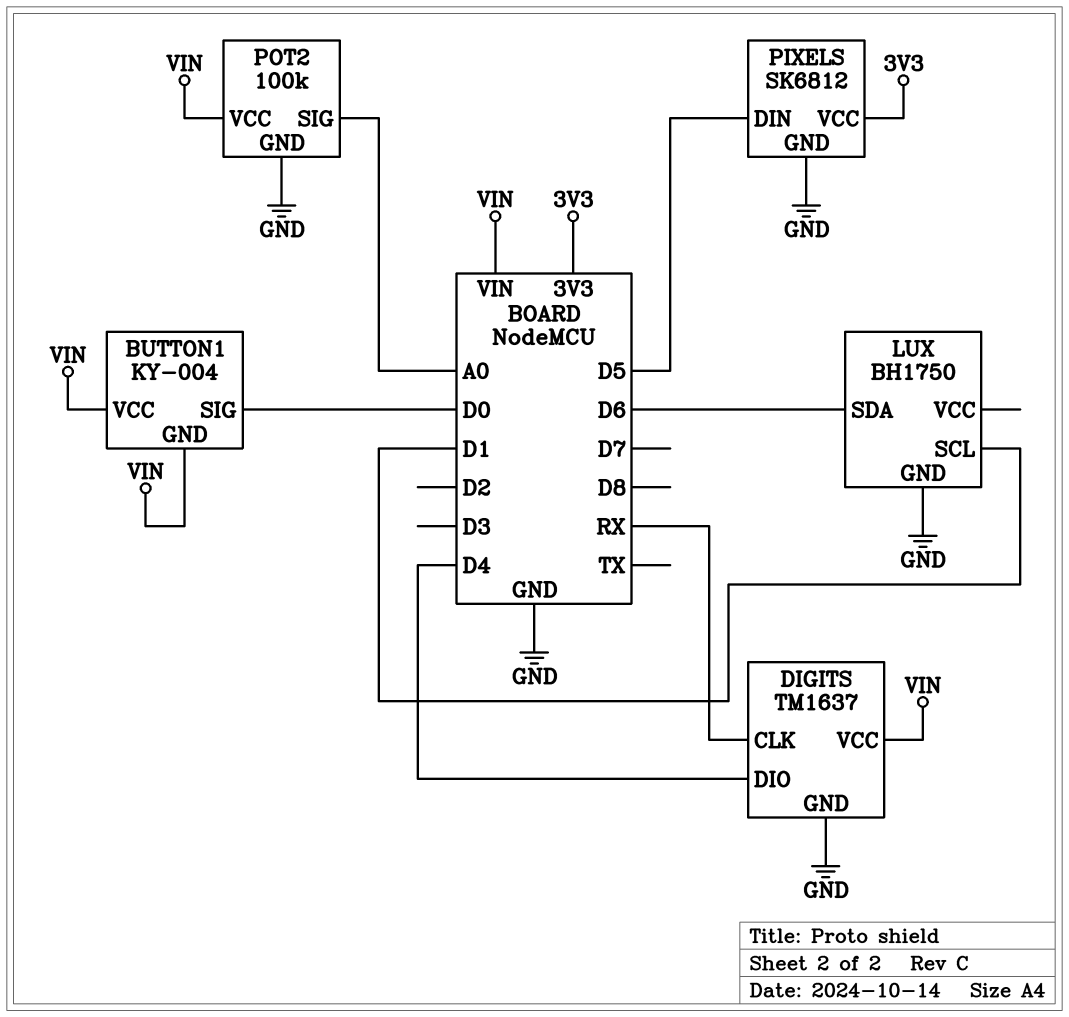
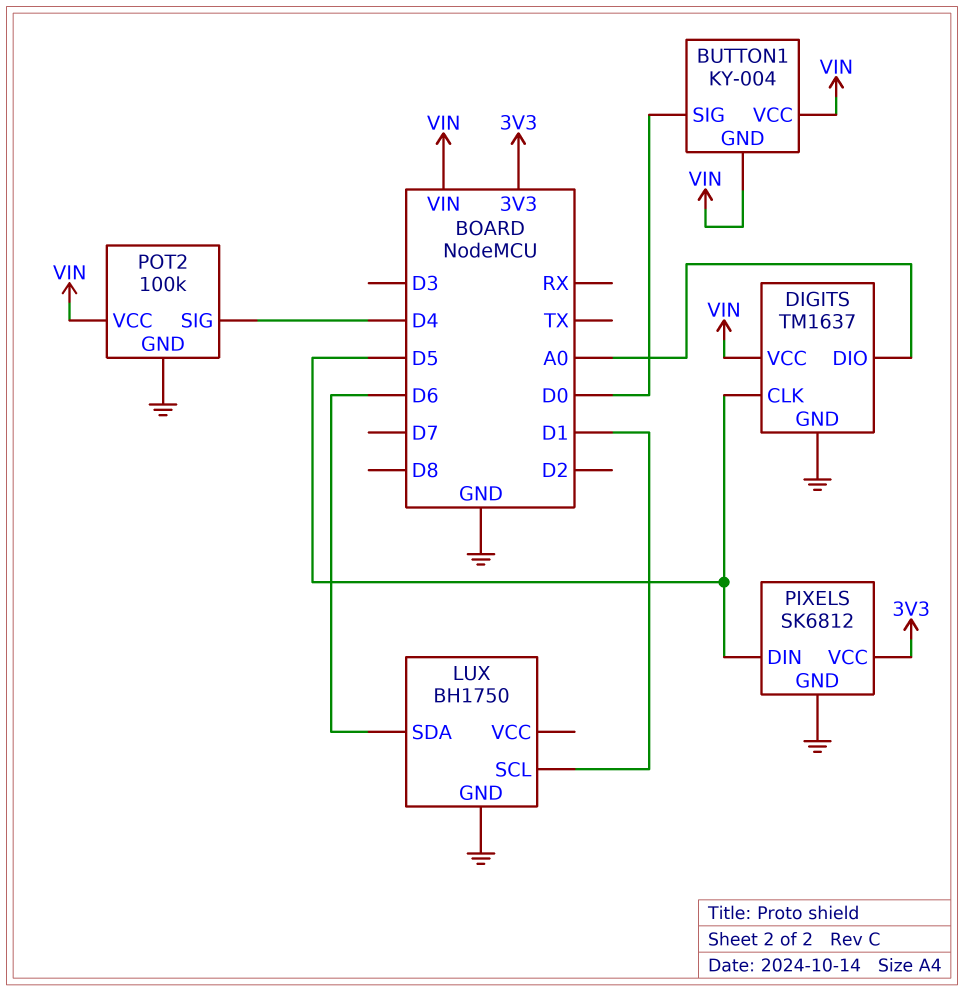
DIGITS pin CLK: RX -> D5
DIGITS pin DIO: D4 -> A0
POT2 pin SIG: A0 -> D4

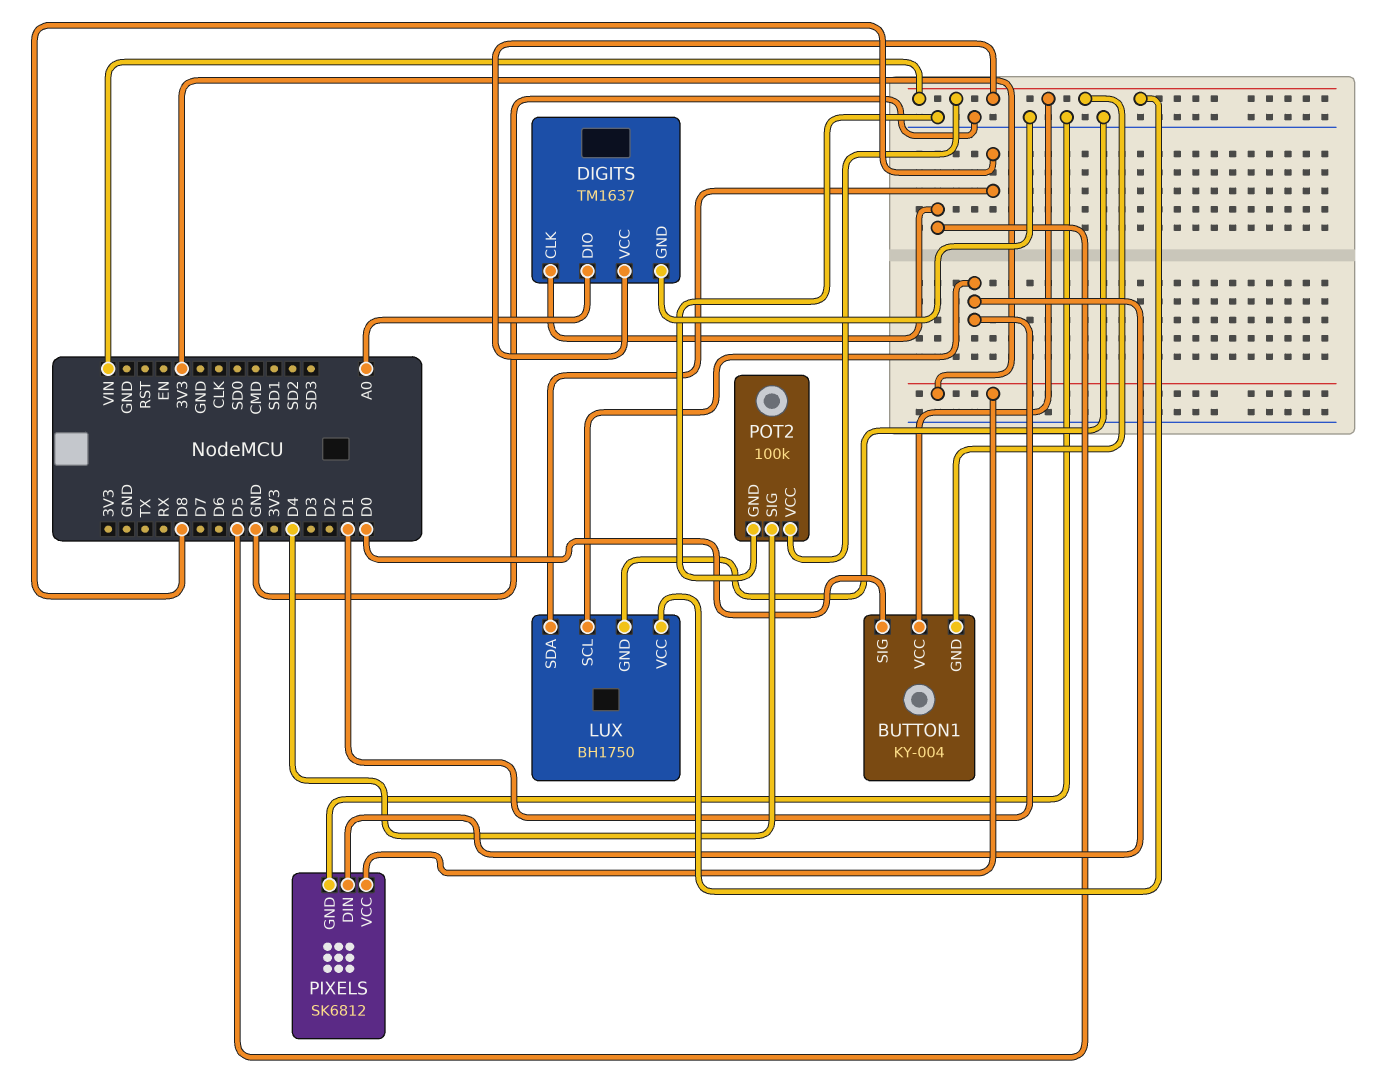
LUX pin SDA: D6 -> D8
LUX pin VCC: none -> VIN
PIXELS pin DIN: D5 -> D1

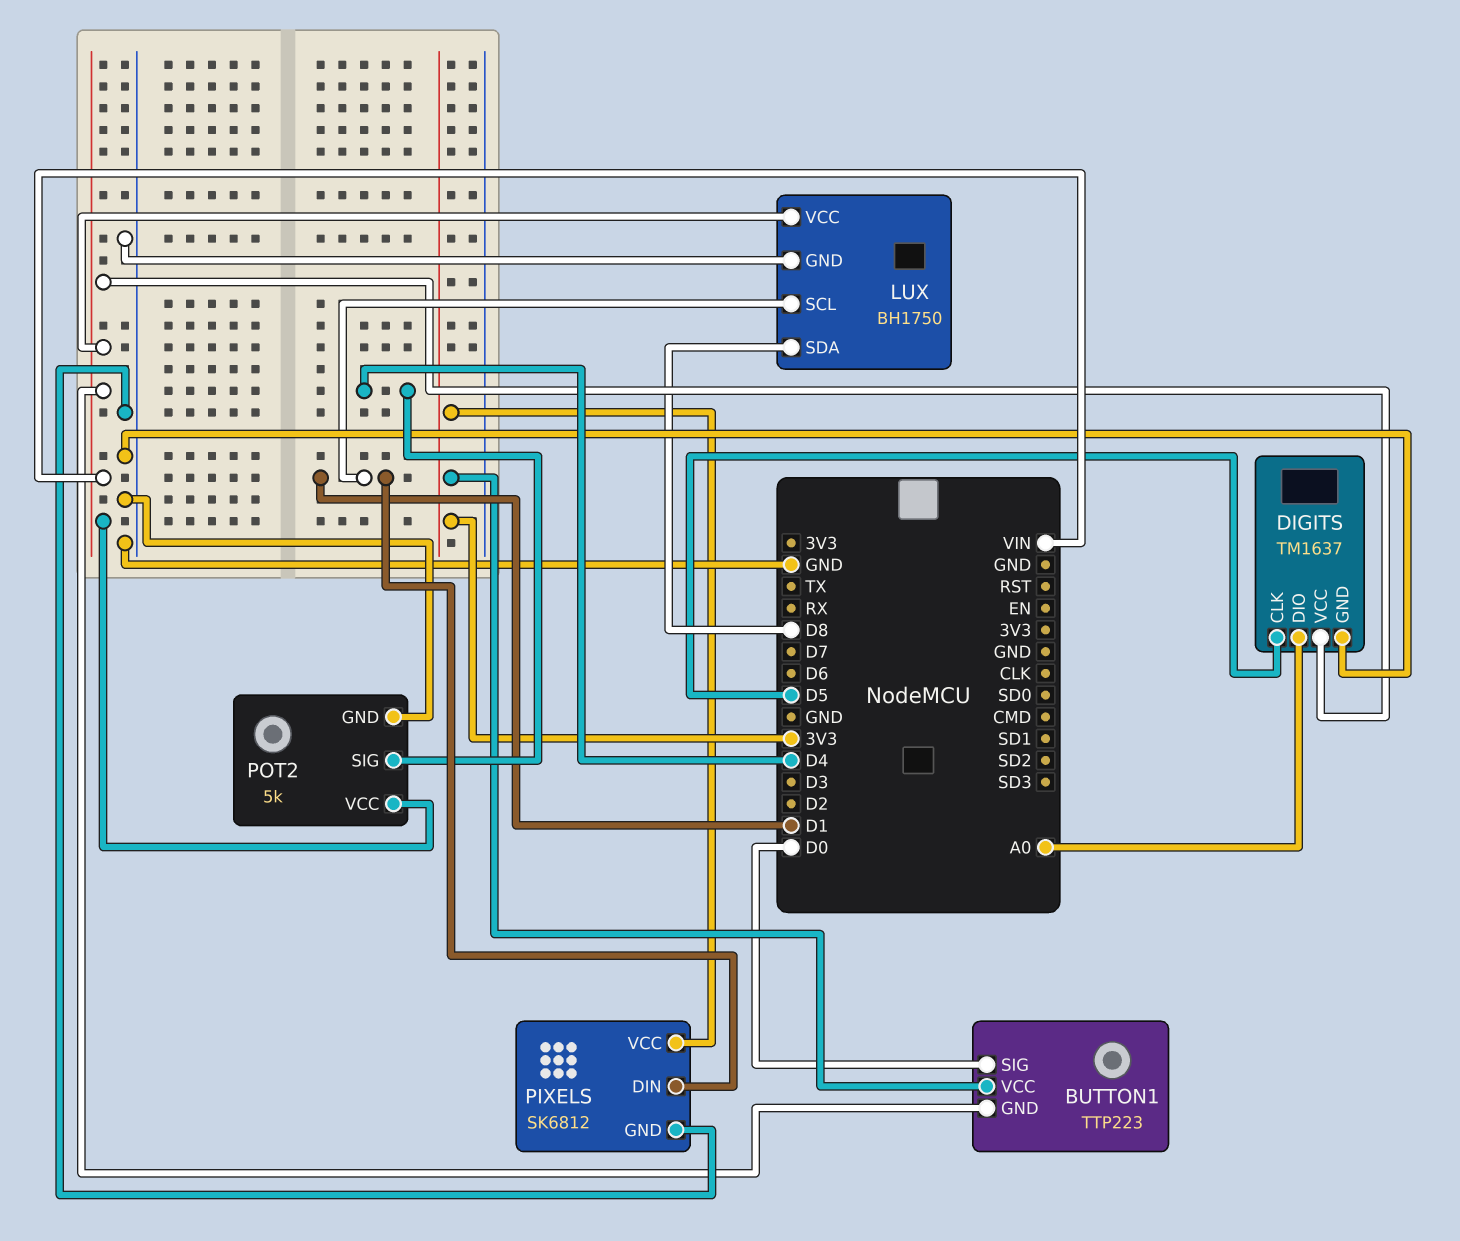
BUTTON1: KY-004 -> TTP223
BUTTON1 pin VCC: VIN -> 3V3
POT2: 100k -> 5k

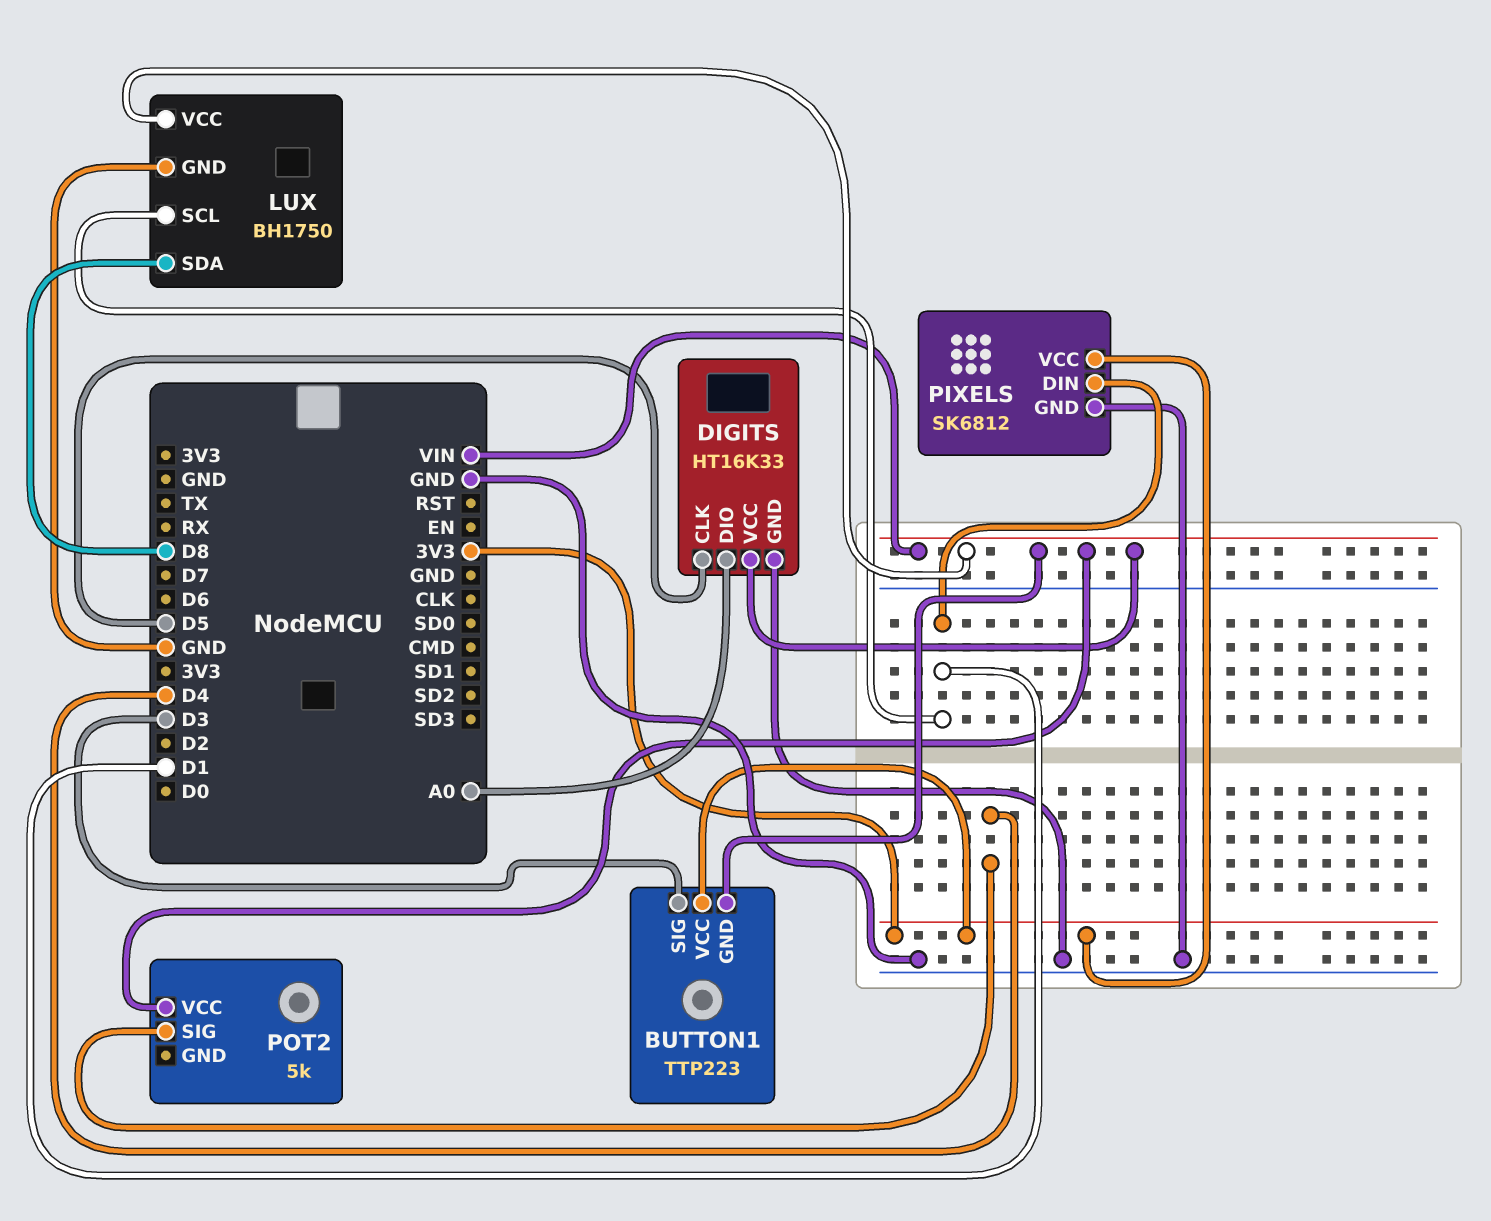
BUTTON1 pin SIG: D0 -> D3
DIGITS: TM1637 -> HT16K33
POT2 pin GND: GND -> none

